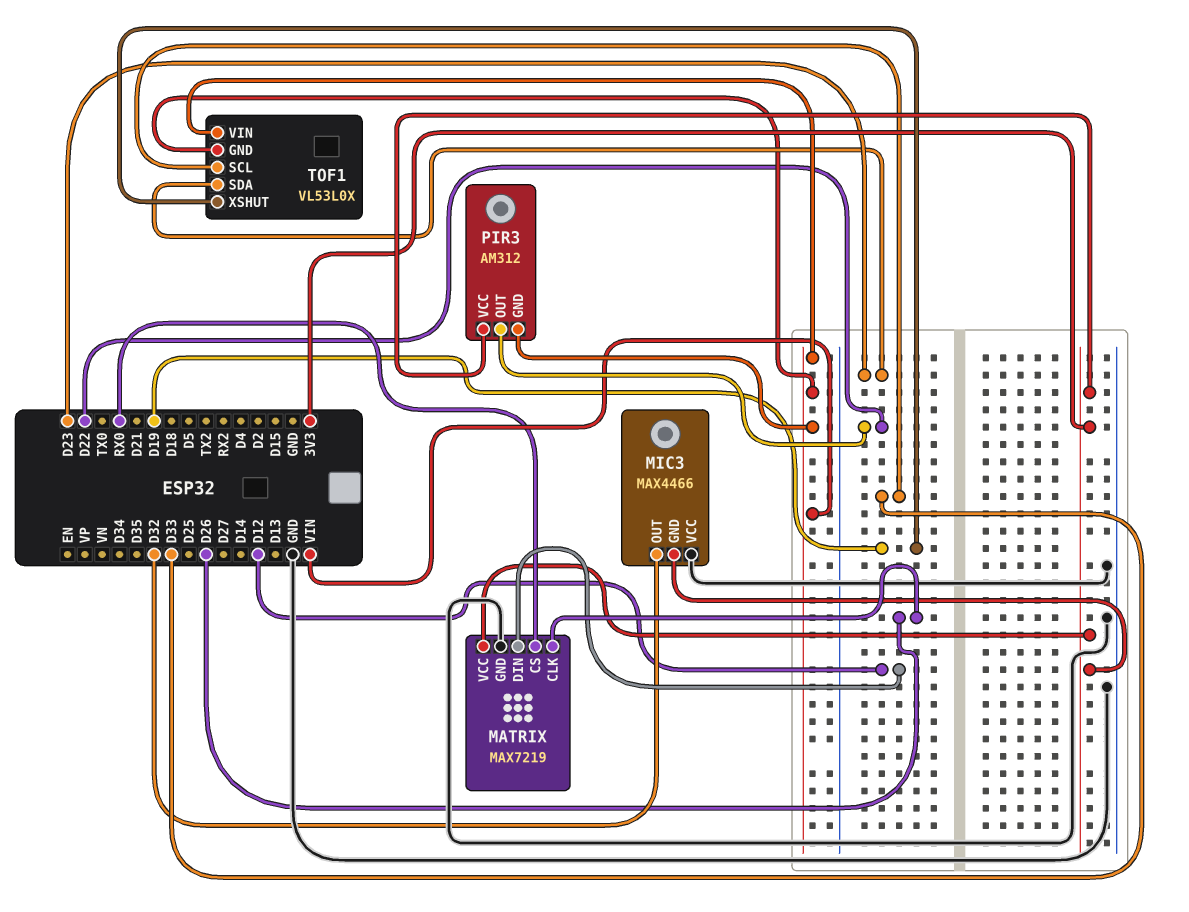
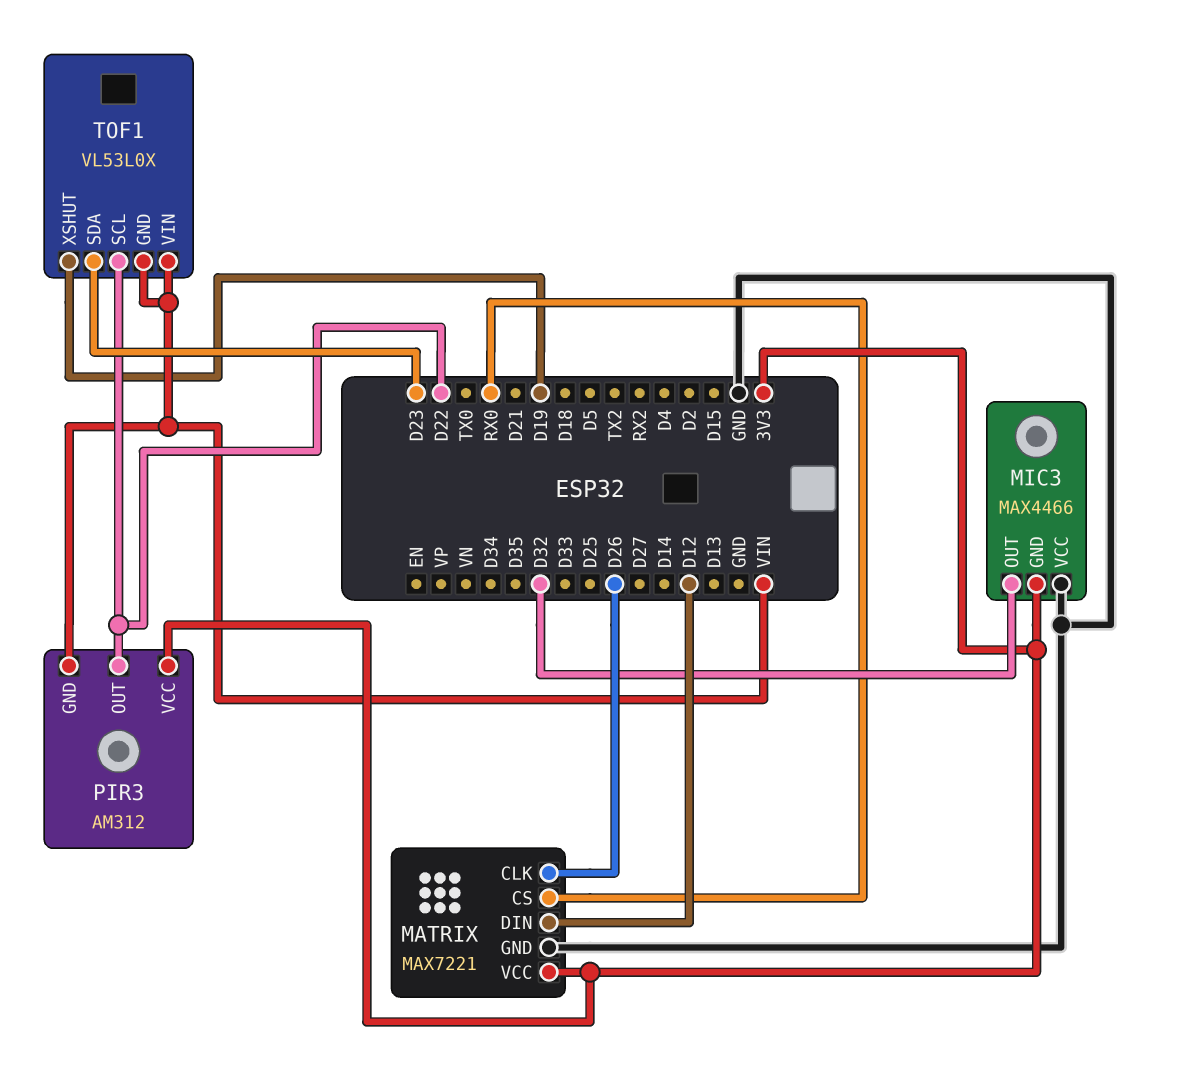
MATRIX: MAX7219 -> MAX7221
TOF1 pin SCL: D33 -> D22

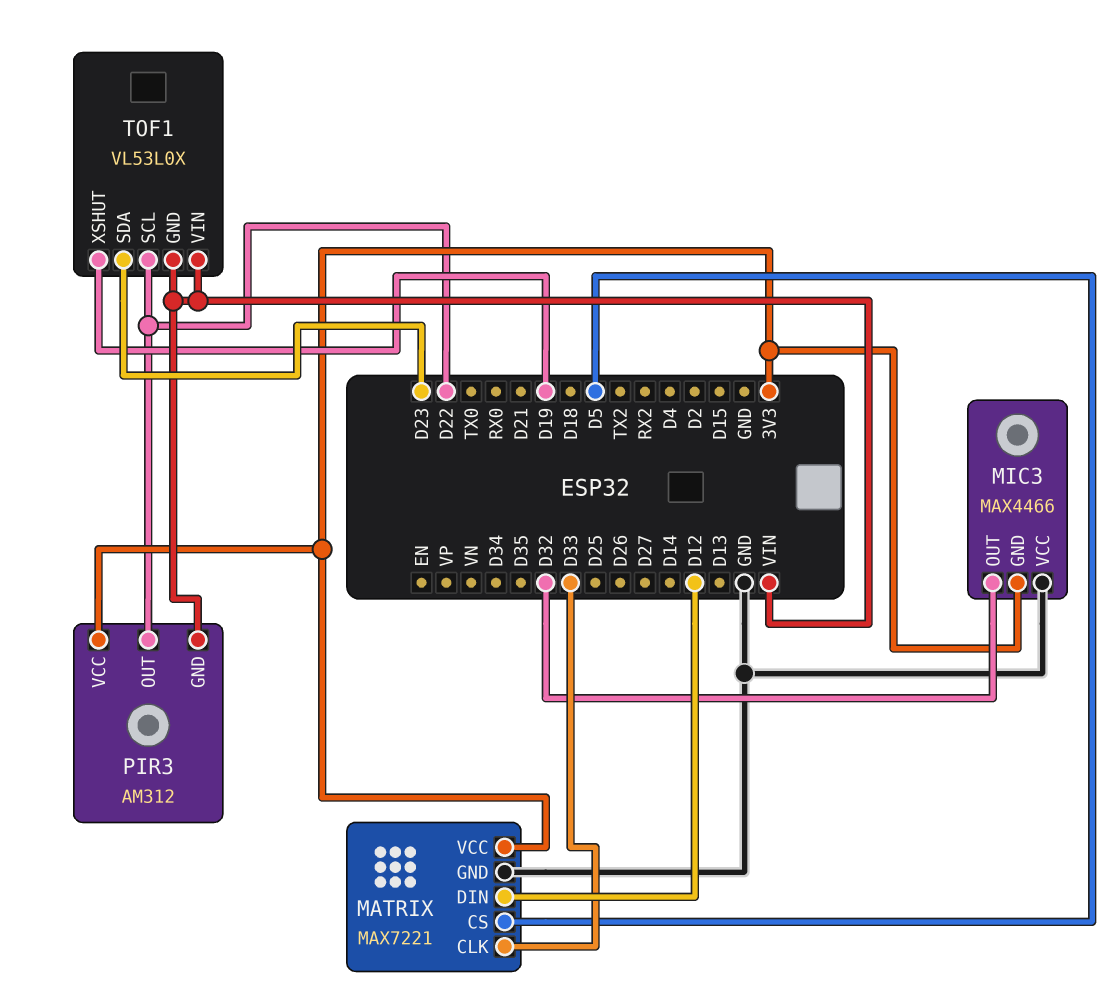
MATRIX pin CLK: D26 -> D33
MATRIX pin CS: RX0 -> D5

